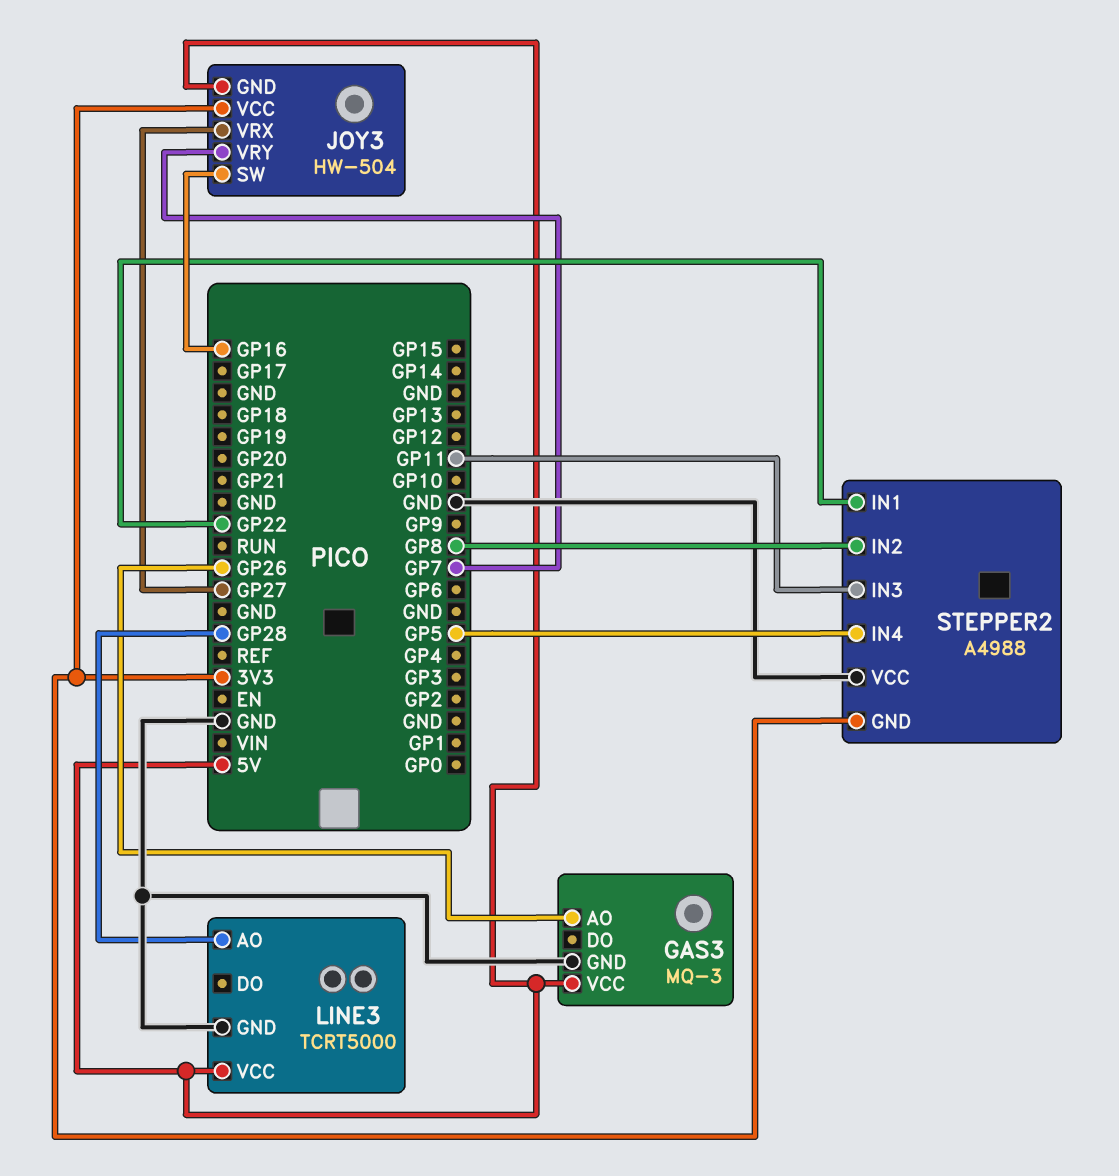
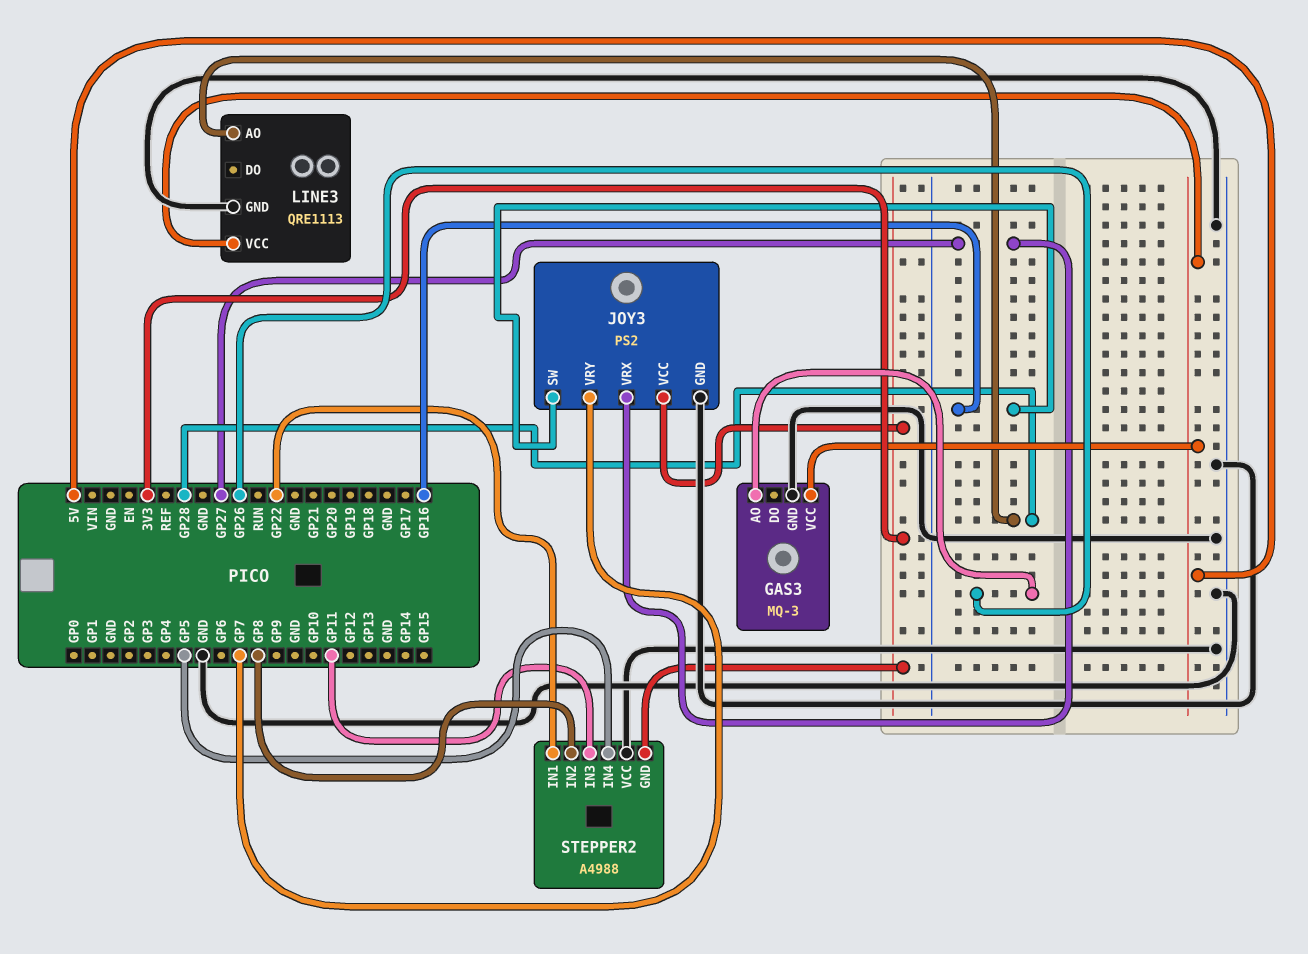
JOY3: HW-504 -> PS2
JOY3 pin GND: 5V -> GND
LINE3: TCRT5000 -> QRE1113

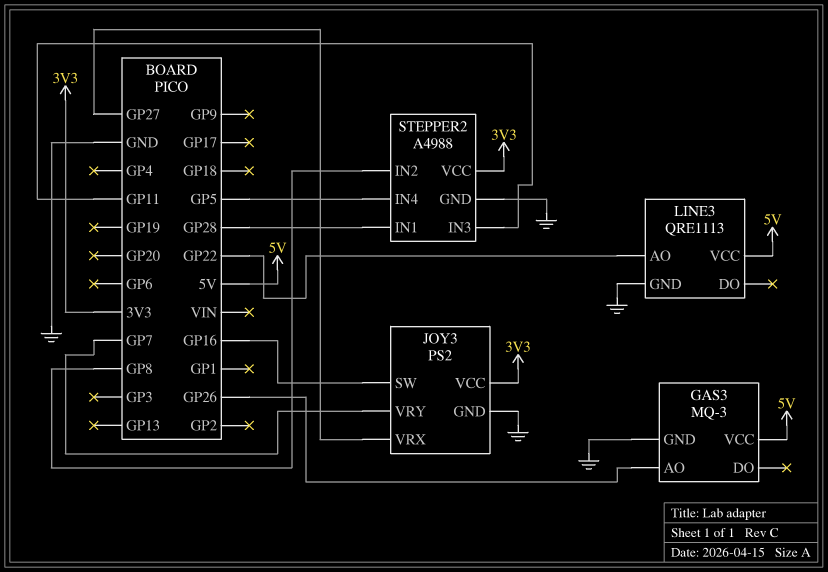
LINE3 pin AO: GP28 -> GP22
STEPPER2 pin GND: 3V3 -> GND
STEPPER2 pin IN1: GP22 -> GP28
STEPPER2 pin VCC: GND -> 3V3

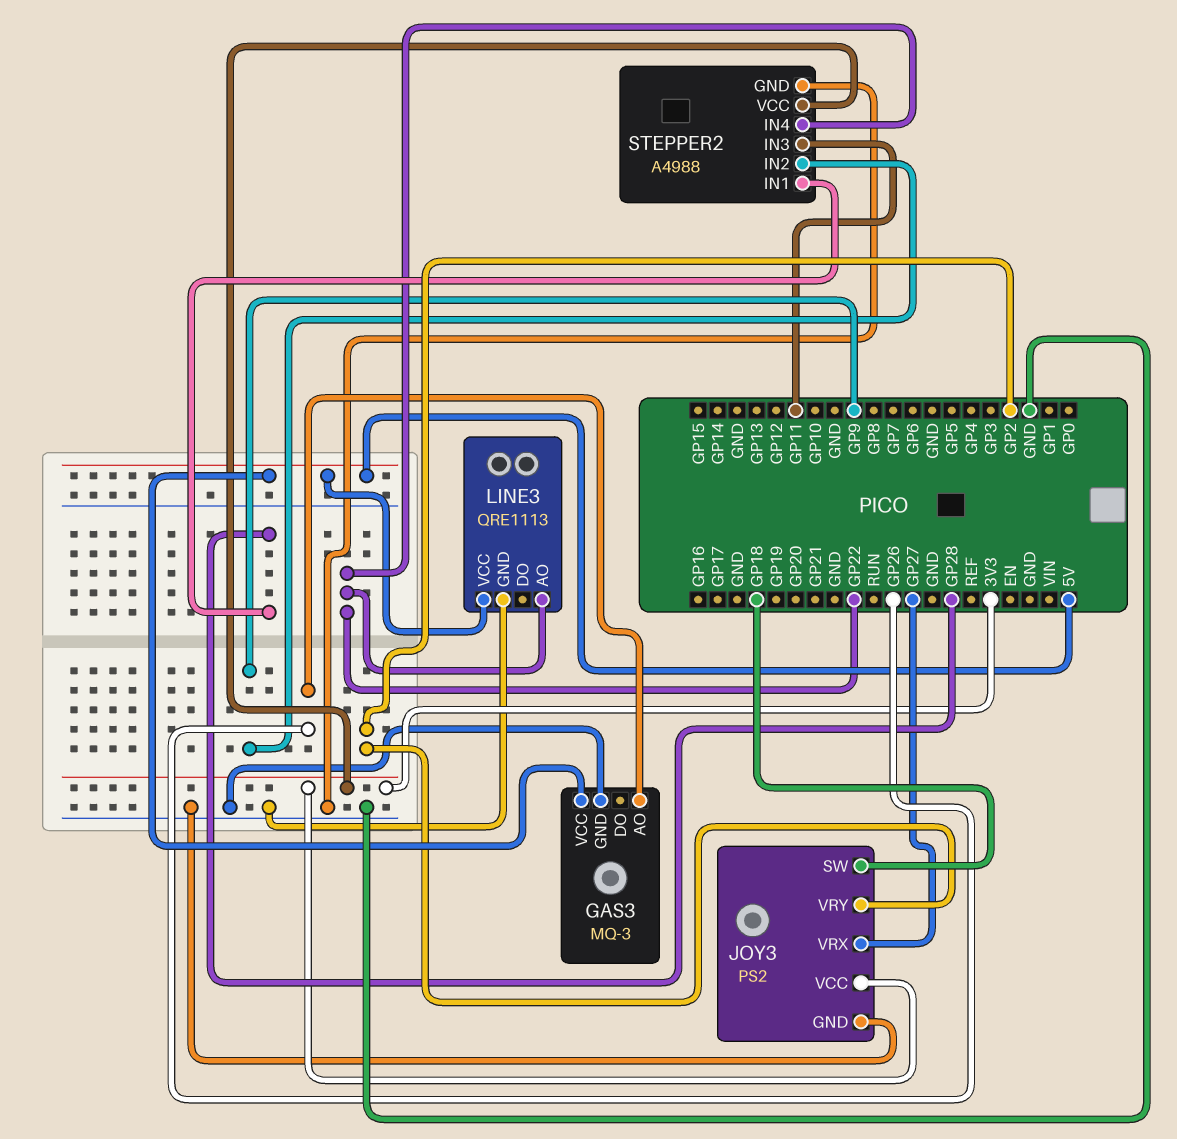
JOY3 pin SW: GP16 -> GP18
JOY3 pin VRY: GP7 -> GP2
STEPPER2 pin IN2: GP8 -> GP9
STEPPER2 pin IN4: GP5 -> GP22

